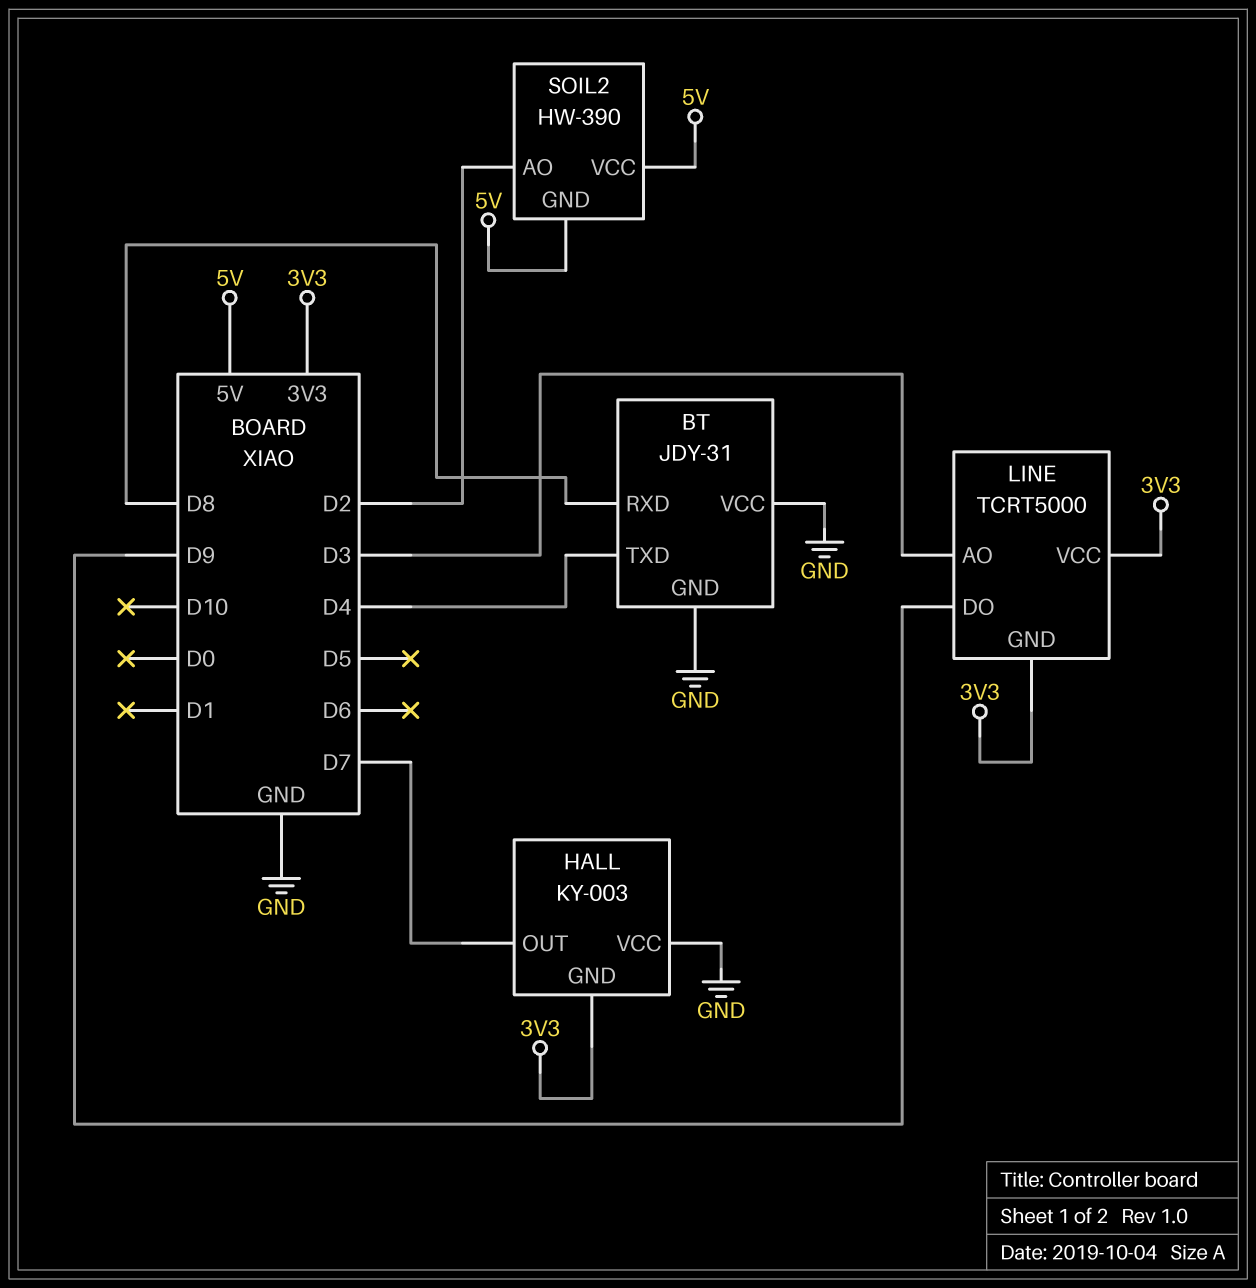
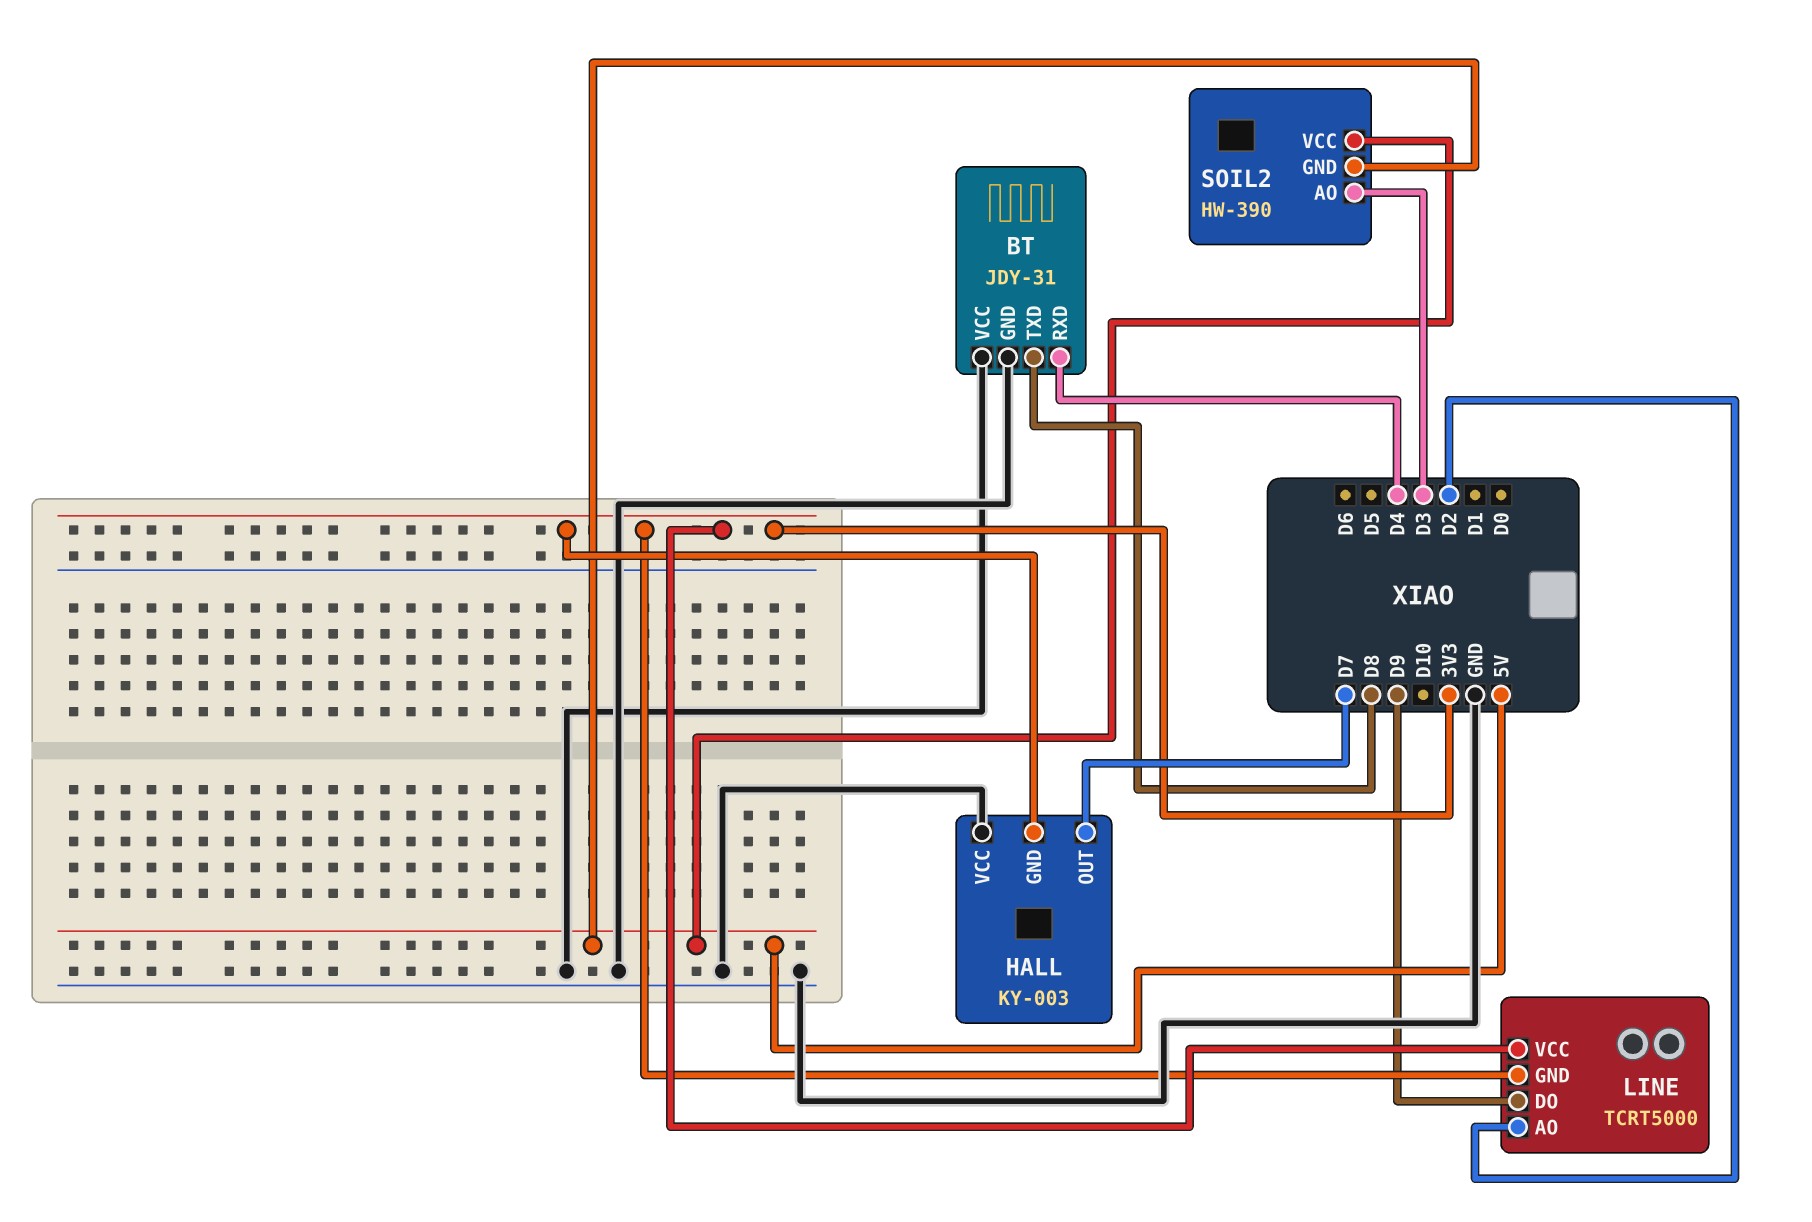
BT pin RXD: D8 -> D4
BT pin TXD: D4 -> D8
LINE pin AO: D3 -> D2
SOIL2 pin AO: D2 -> D3

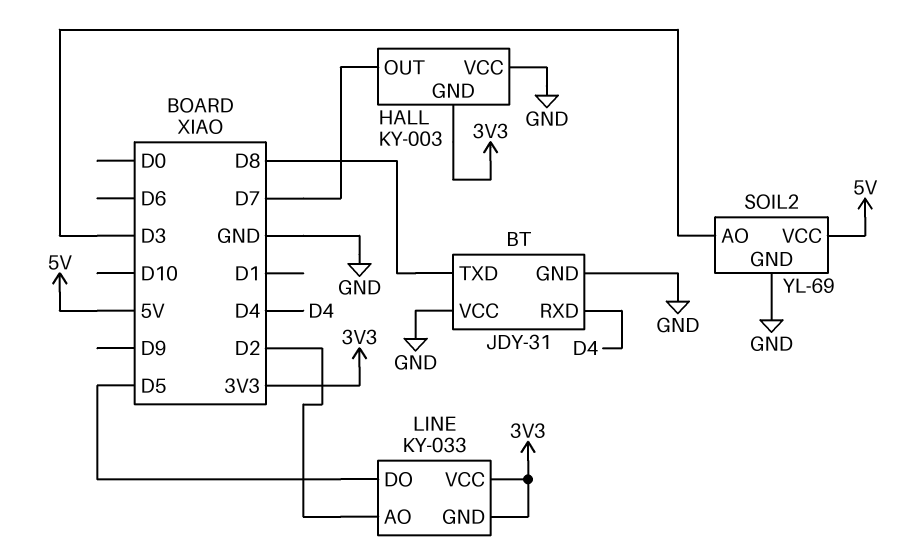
LINE: TCRT5000 -> KY-033
LINE pin DO: D9 -> D5
SOIL2: HW-390 -> YL-69
SOIL2 pin GND: 5V -> GND

